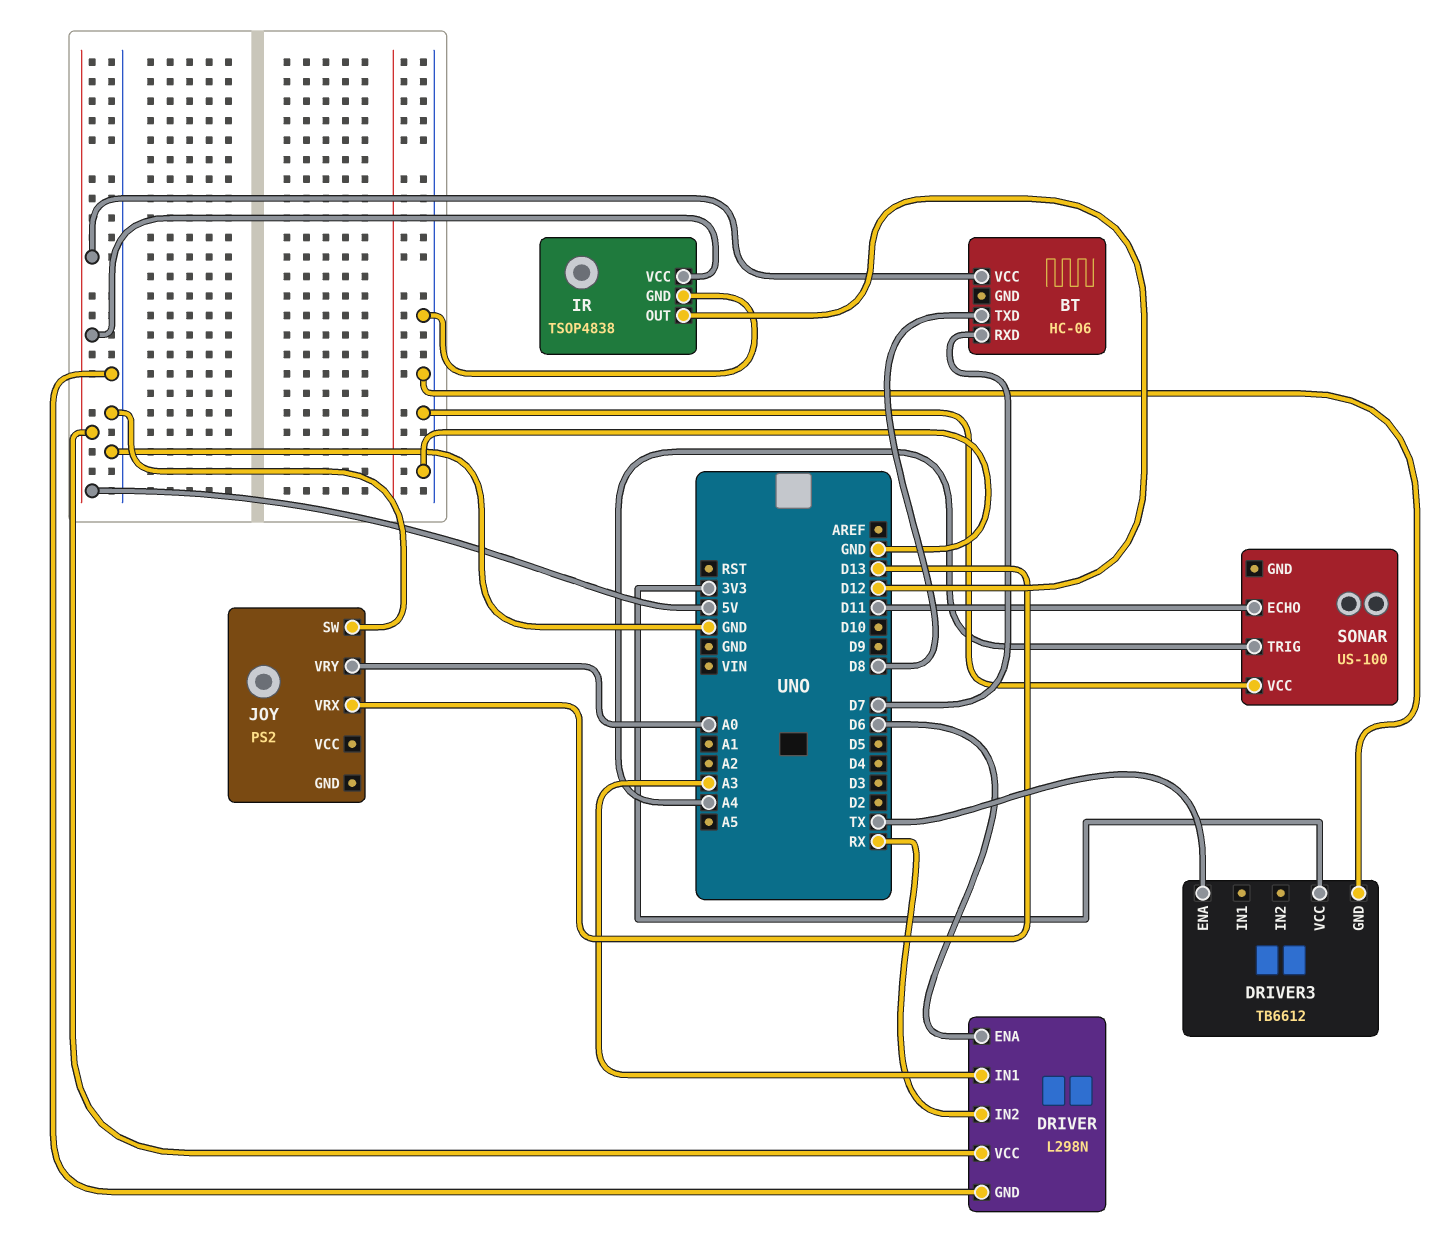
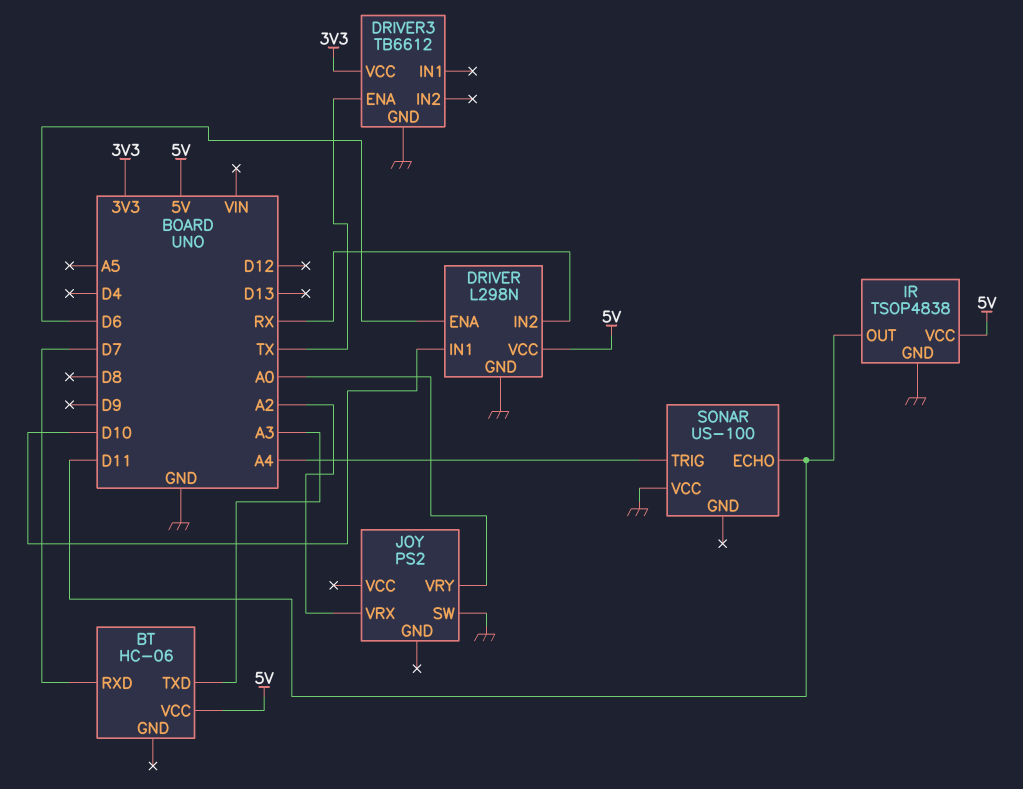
BT pin TXD: D8 -> A3
DRIVER pin IN1: A3 -> D10
IR pin OUT: D12 -> D11
JOY pin VRX: D13 -> A2

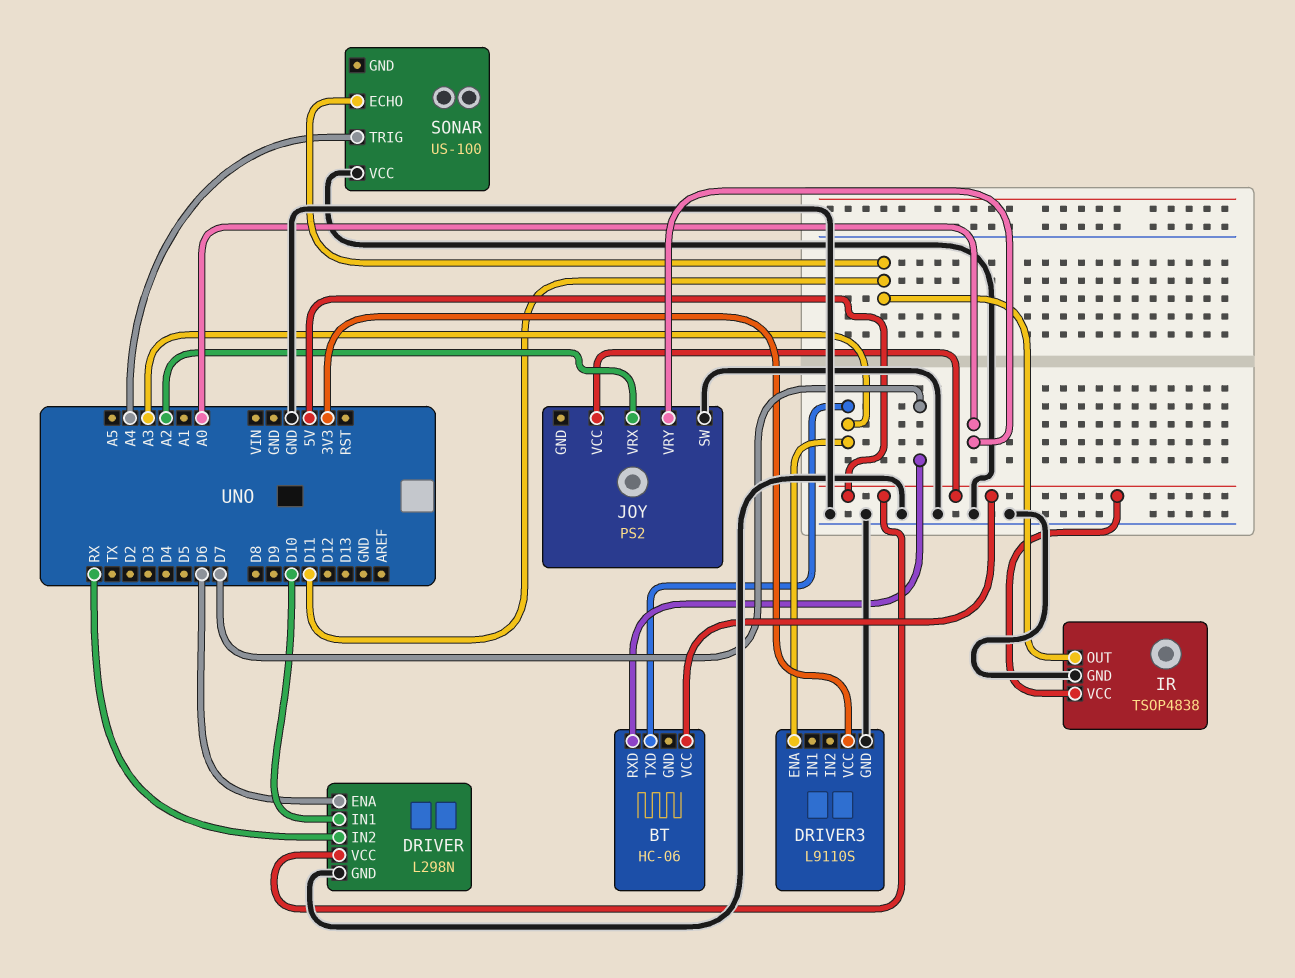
DRIVER3: TB6612 -> L9110S
DRIVER3 pin ENA: TX -> A3
JOY pin VCC: none -> 5V

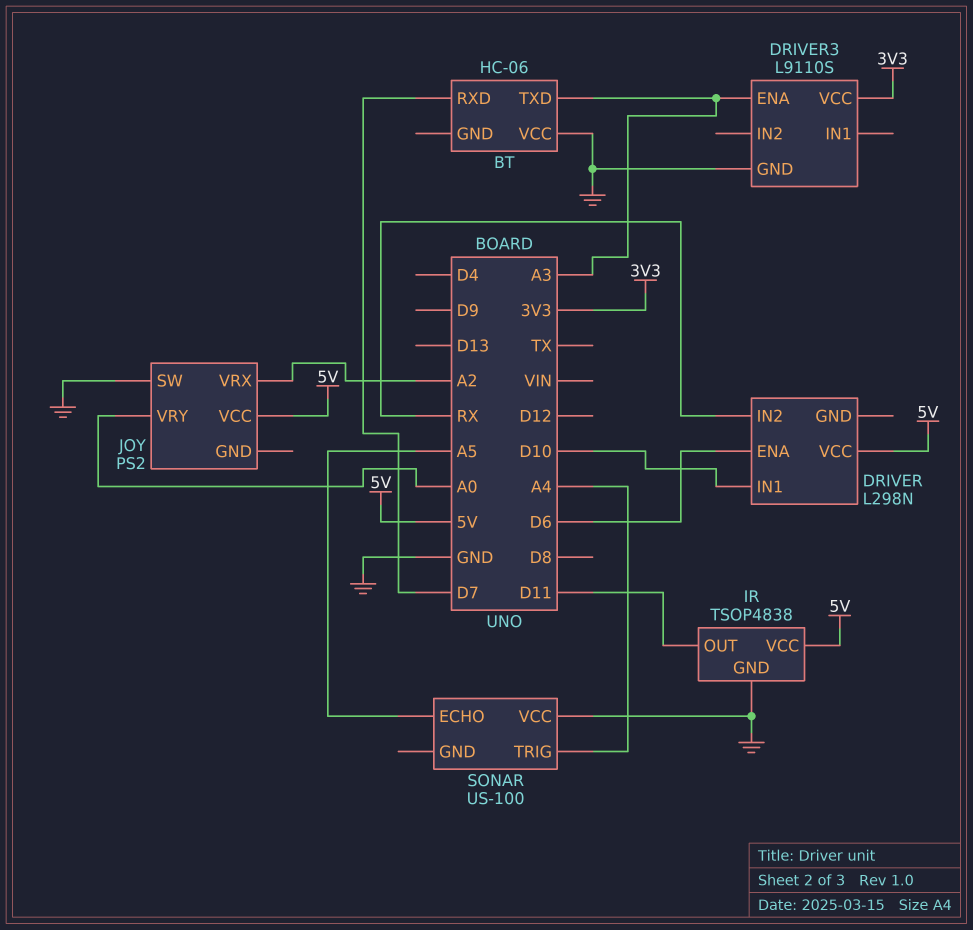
BT pin VCC: 5V -> GND
DRIVER pin GND: GND -> none
SONAR pin ECHO: D11 -> A5

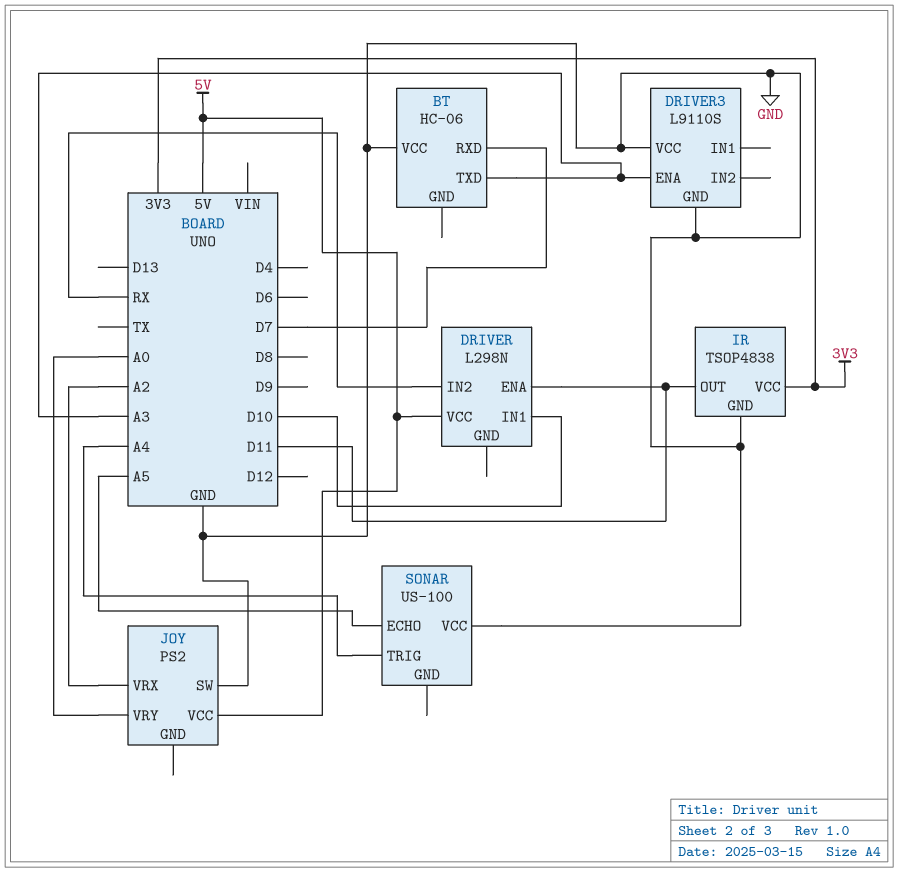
DRIVER pin ENA: D6 -> D11
DRIVER3 pin VCC: 3V3 -> GND
IR pin VCC: 5V -> 3V3

